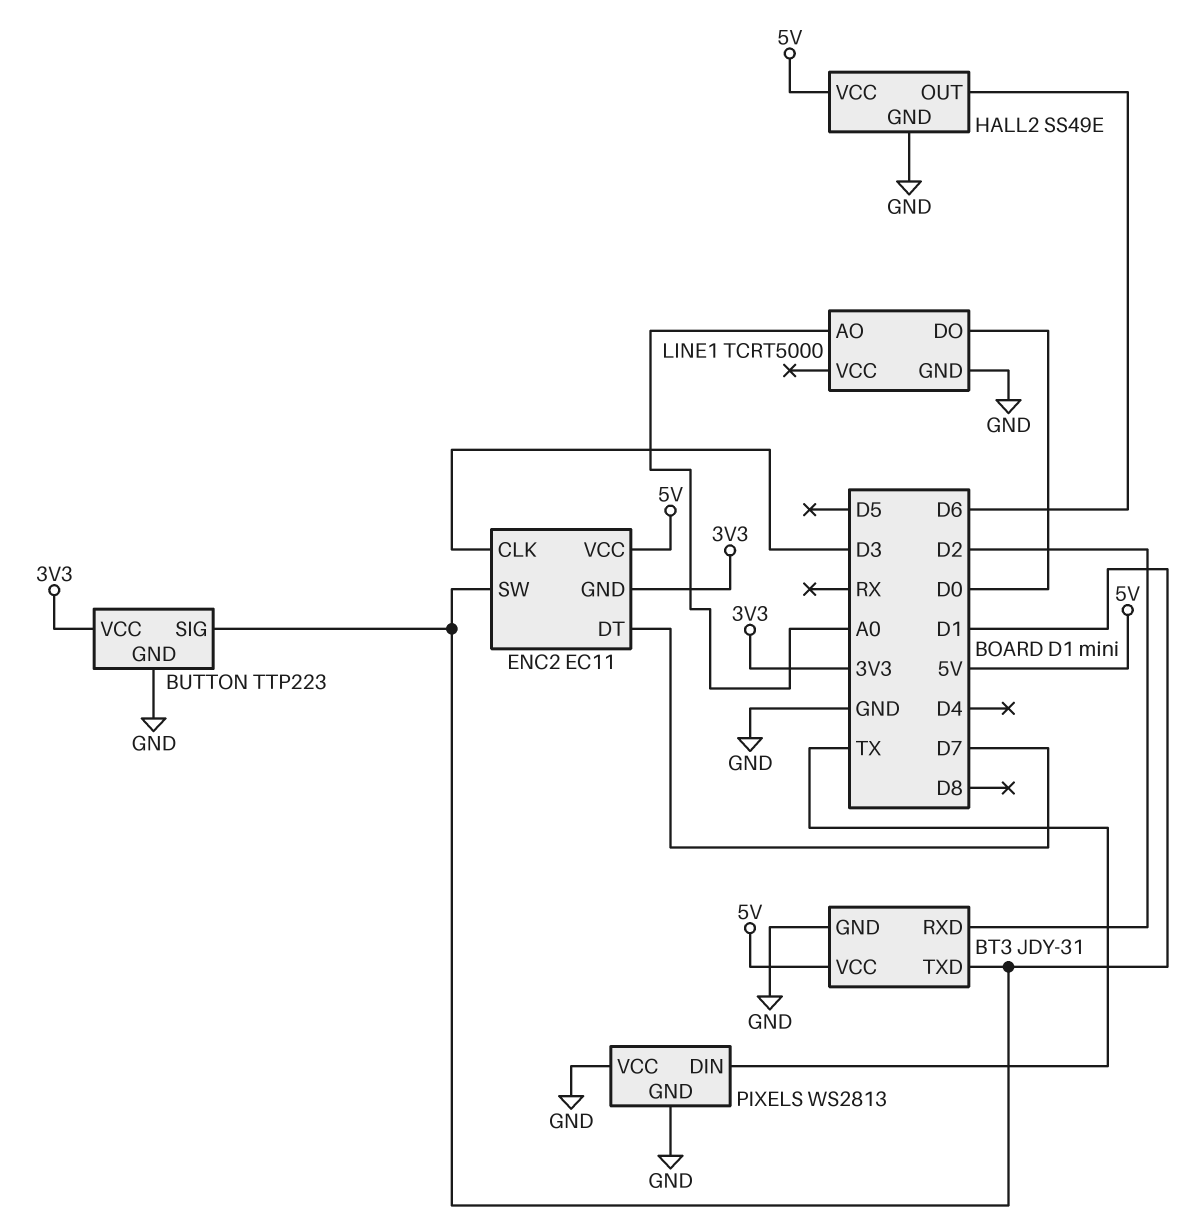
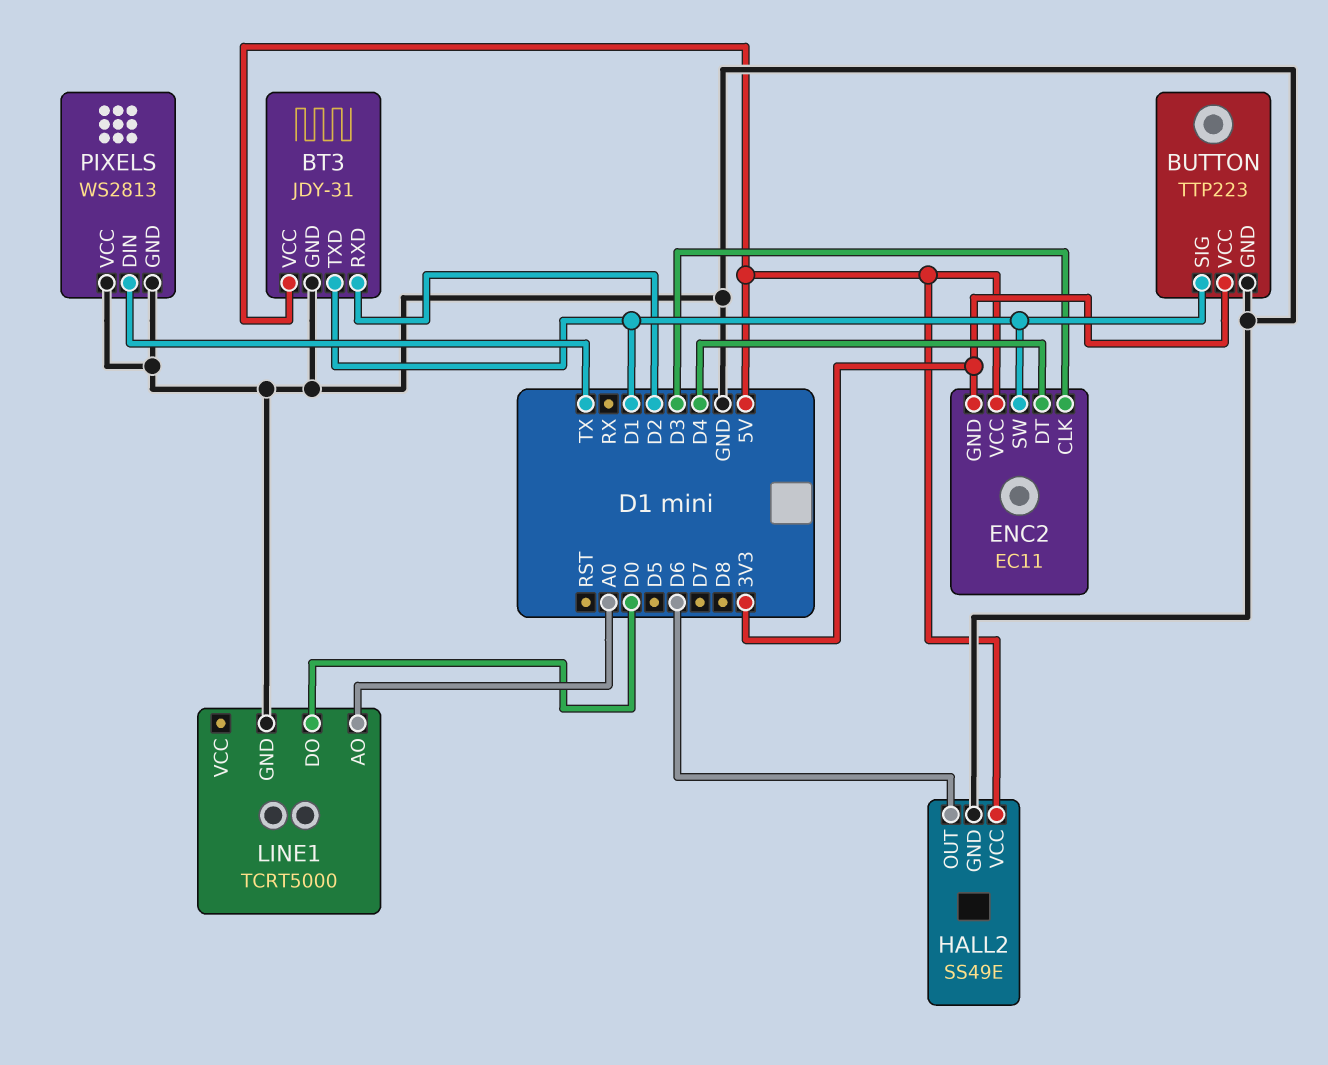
ENC2 pin DT: D7 -> D4

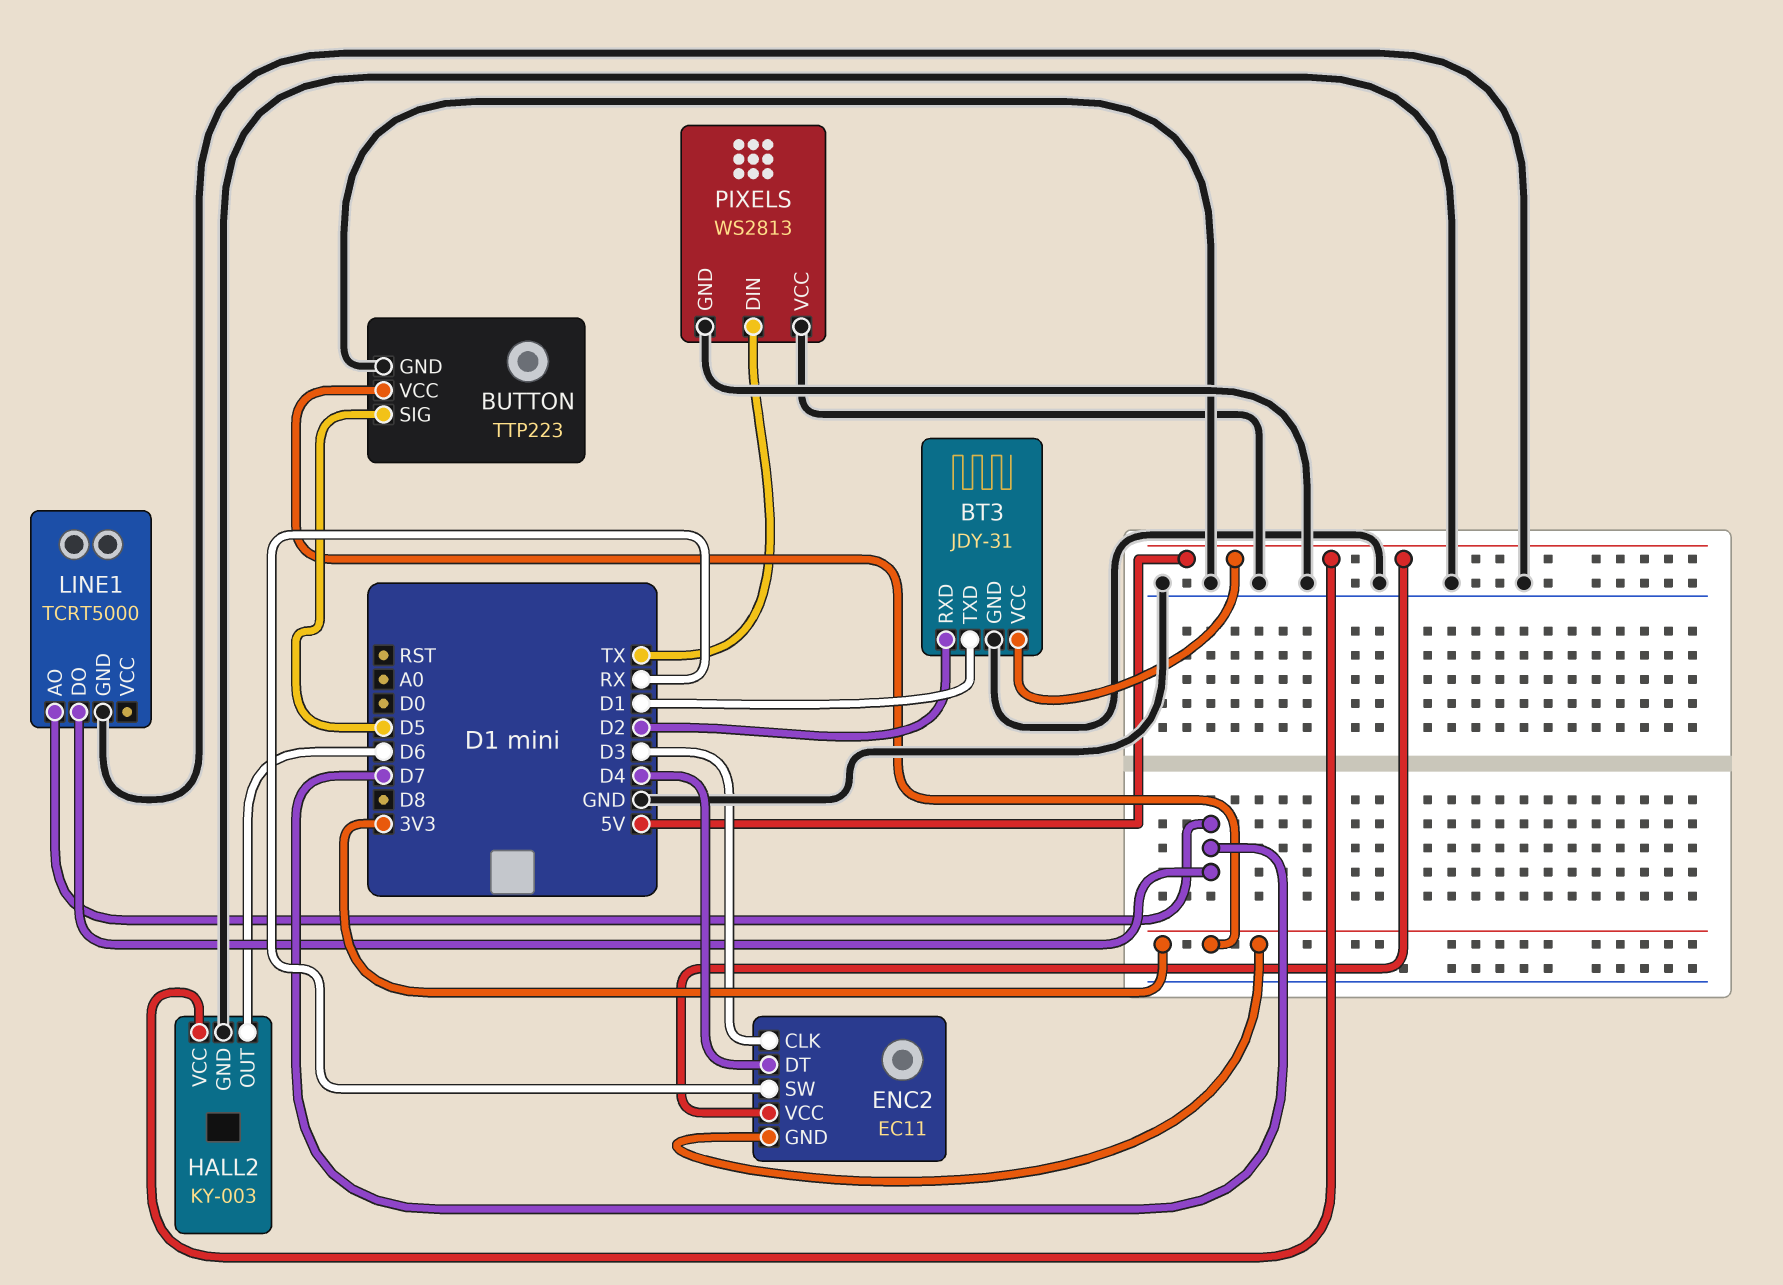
BUTTON pin SIG: D1 -> D5
ENC2 pin SW: D1 -> RX
HALL2: SS49E -> KY-003
LINE1 pin AO: A0 -> D7
LINE1 pin DO: D0 -> D7

